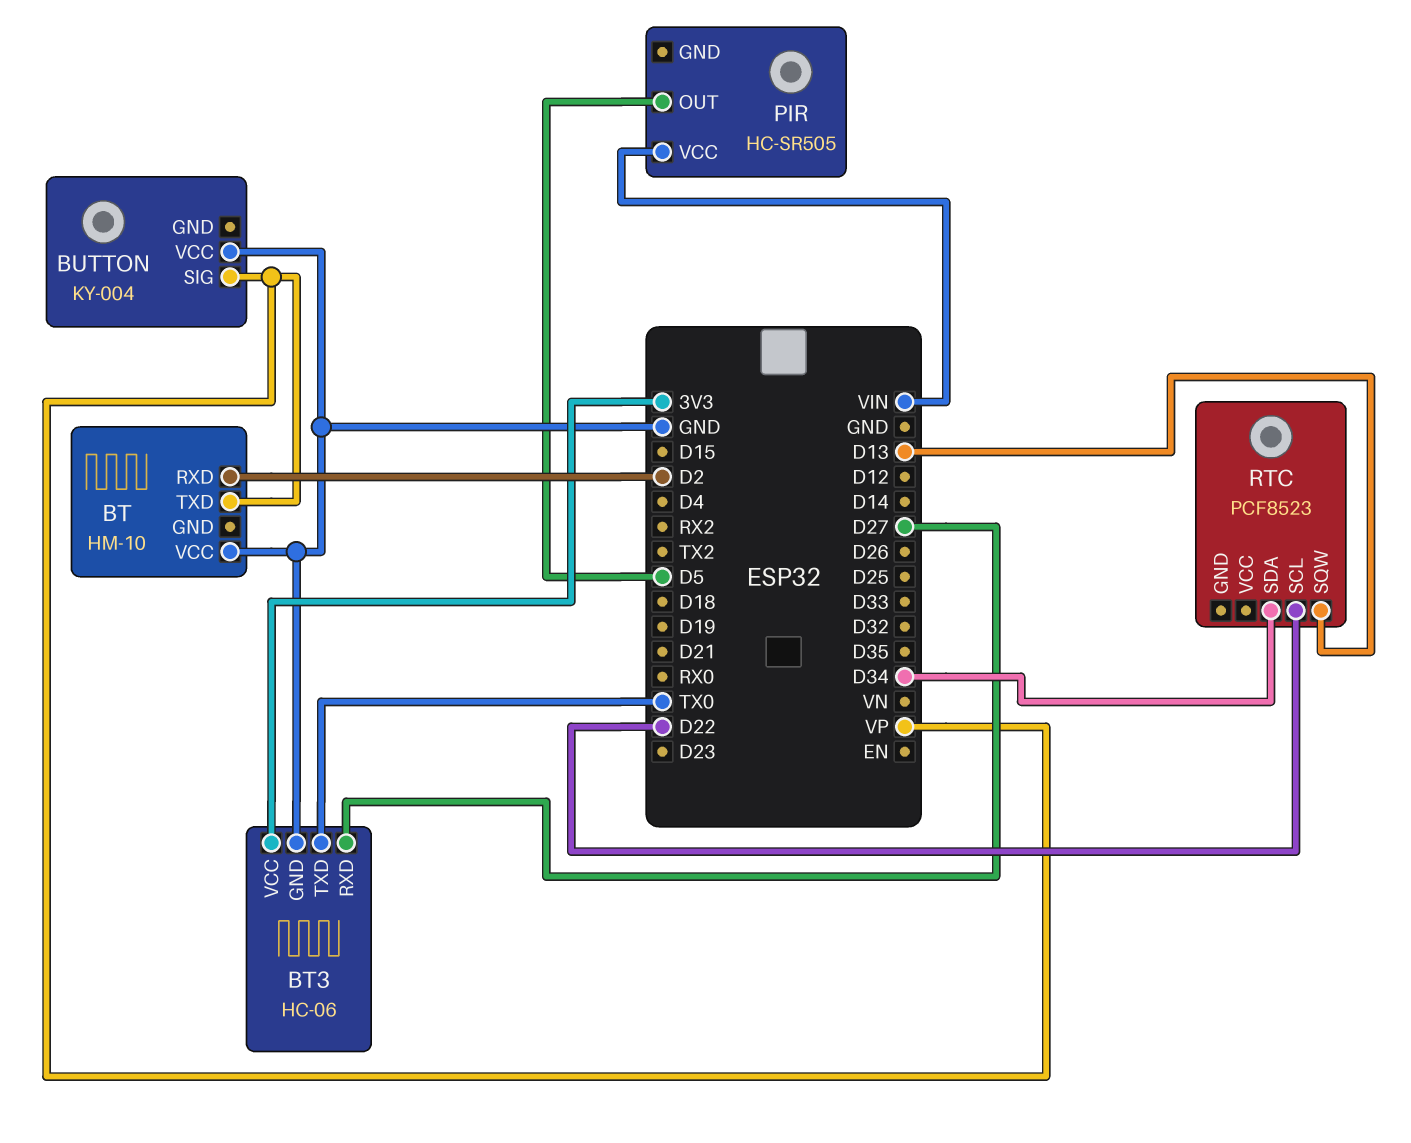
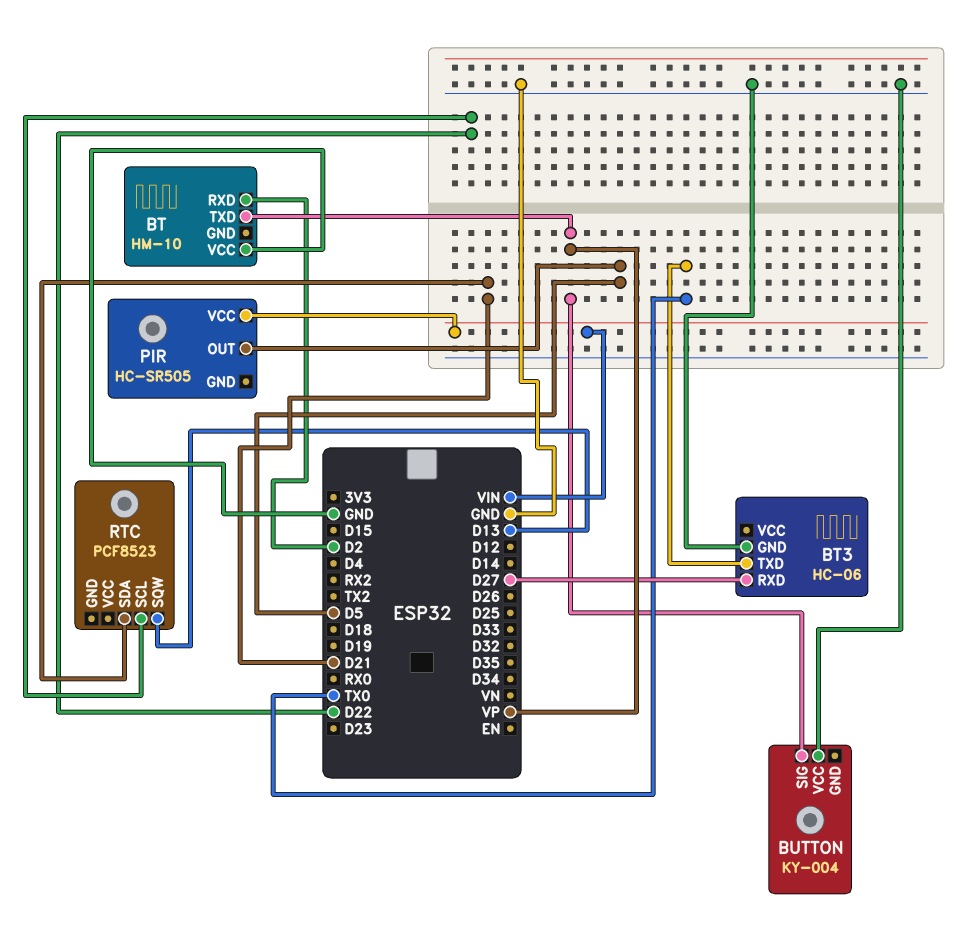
BT3 pin VCC: 3V3 -> none
RTC pin SDA: D34 -> D21

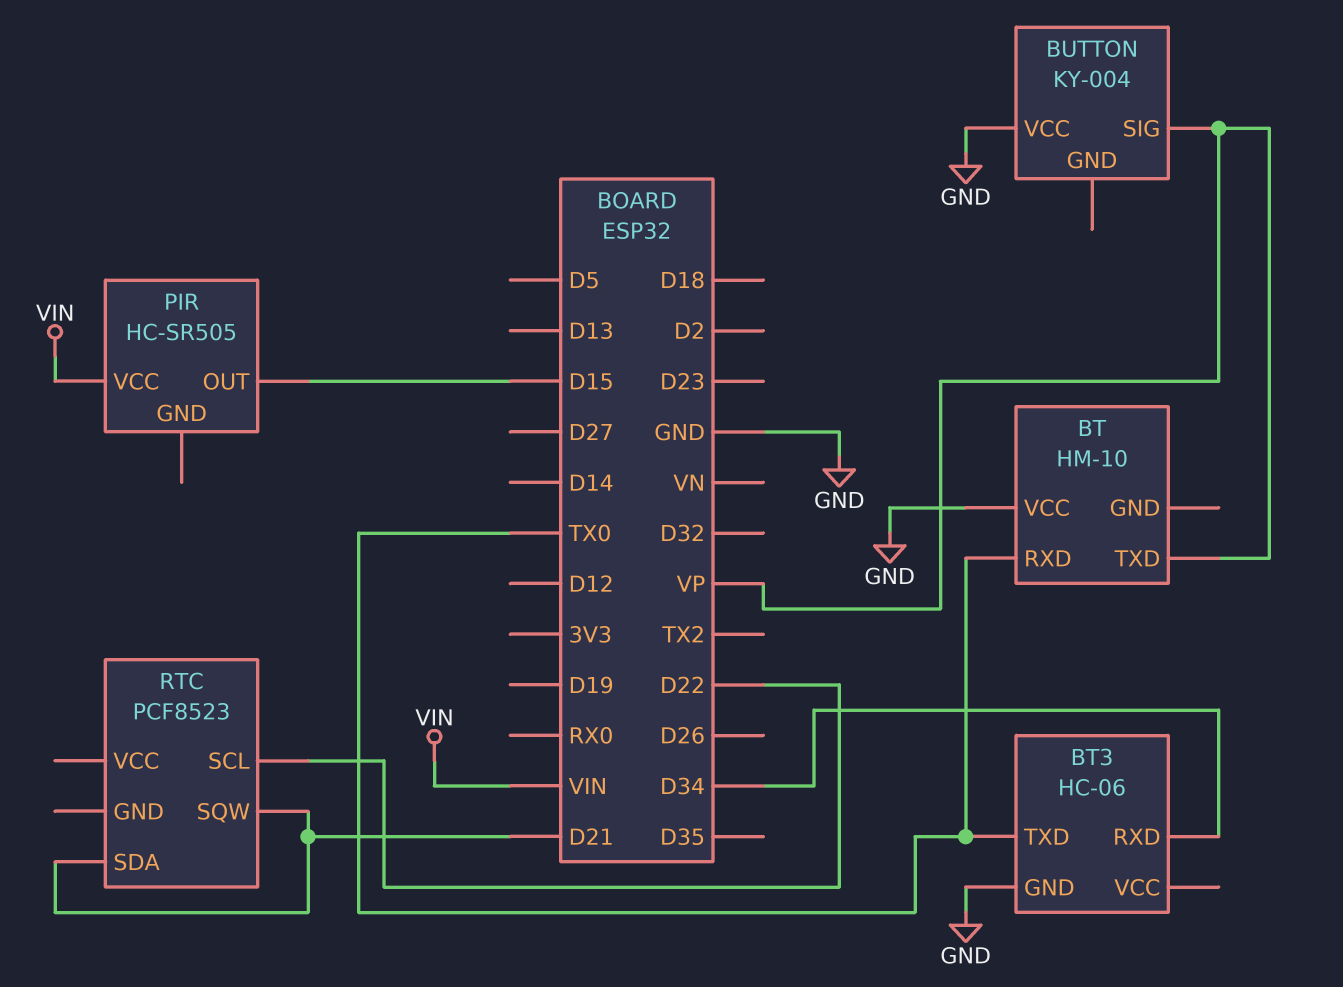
BT pin RXD: D2 -> TX0
BT3 pin RXD: D27 -> D34
PIR pin OUT: D5 -> D15
RTC pin SQW: D13 -> D21

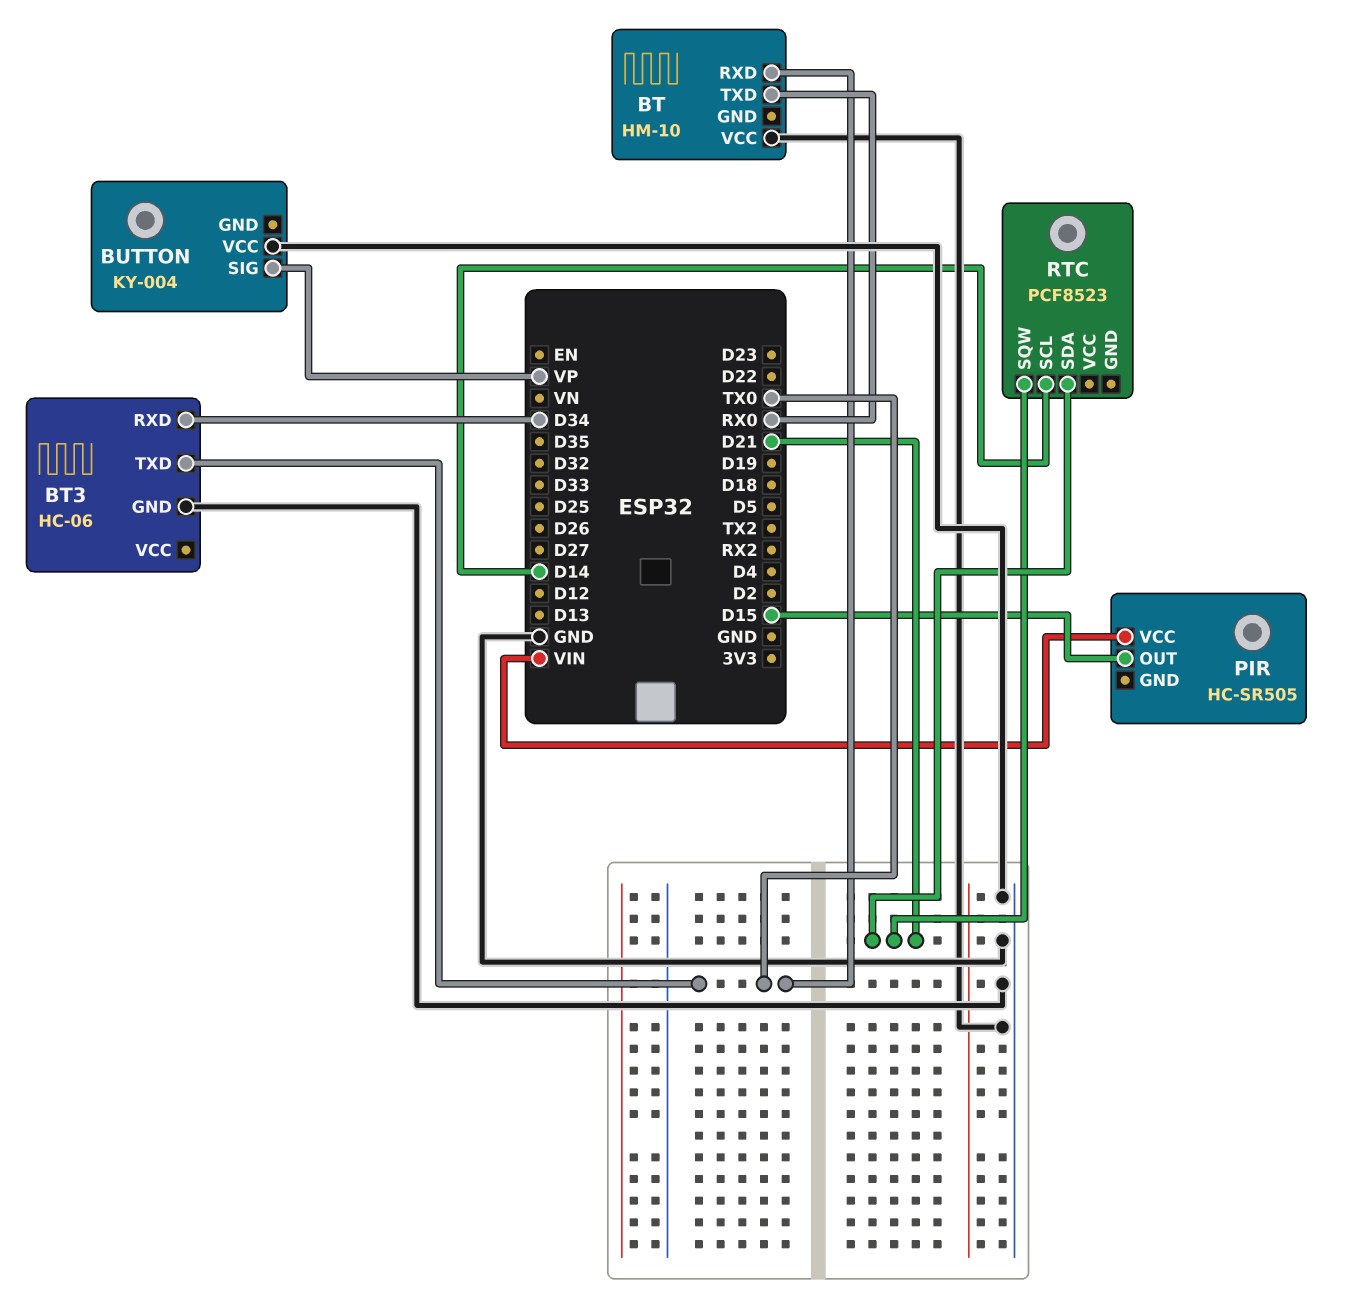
BT pin TXD: VP -> RX0
RTC pin SCL: D22 -> D14

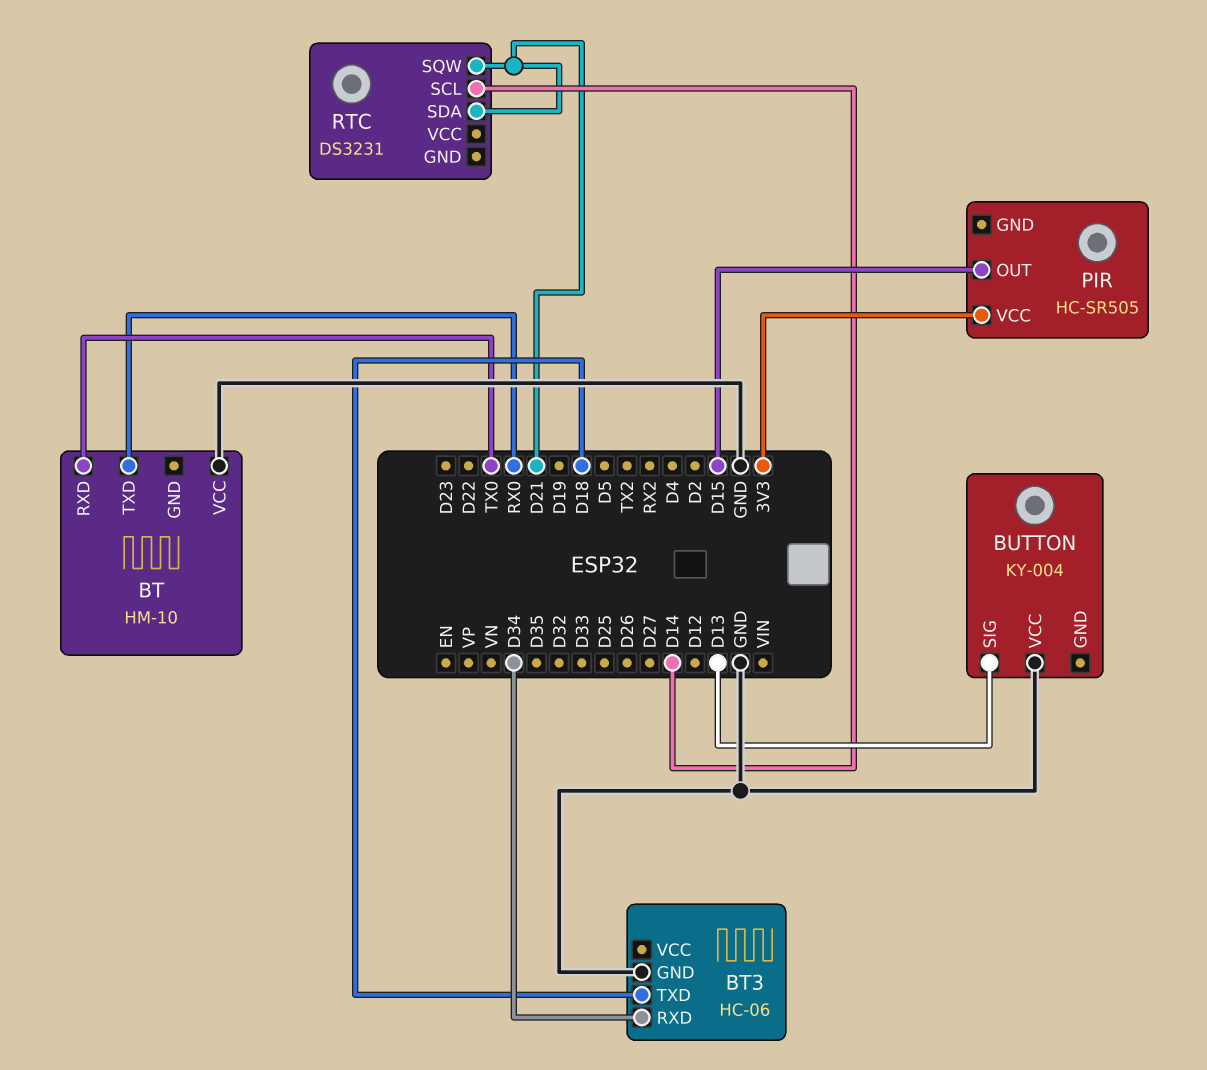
BT3 pin TXD: TX0 -> D18
BUTTON pin SIG: VP -> D13
PIR pin VCC: VIN -> 3V3
RTC: PCF8523 -> DS3231

